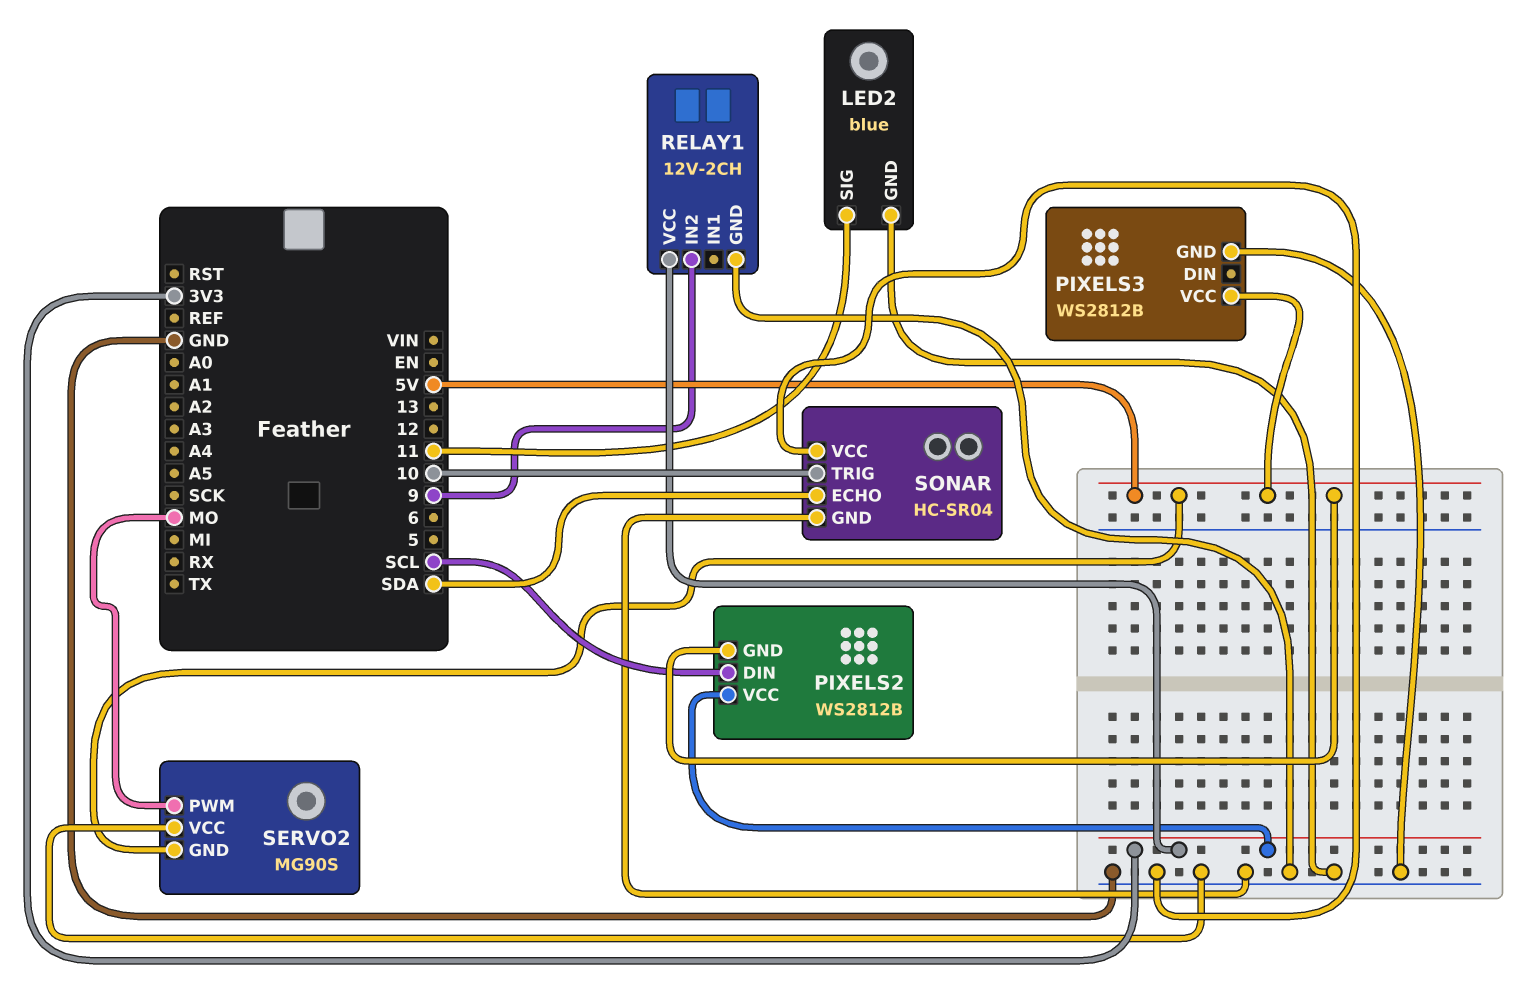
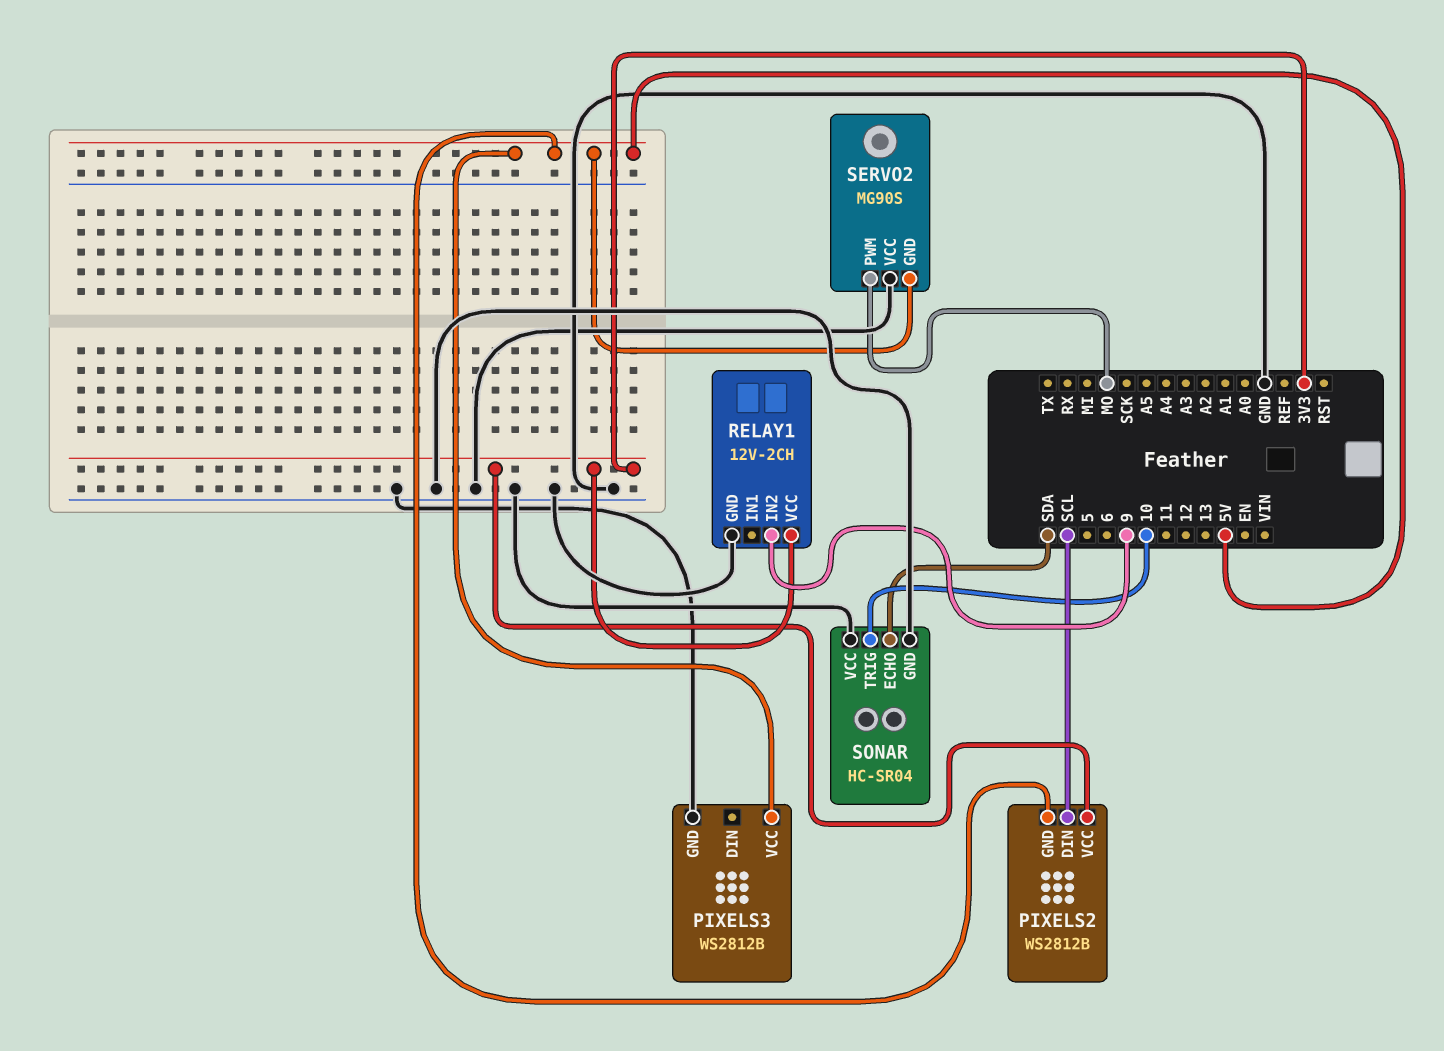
LED2: blue -> none
LED2 pin GND: GND -> none
LED2 pin SIG: 11 -> none

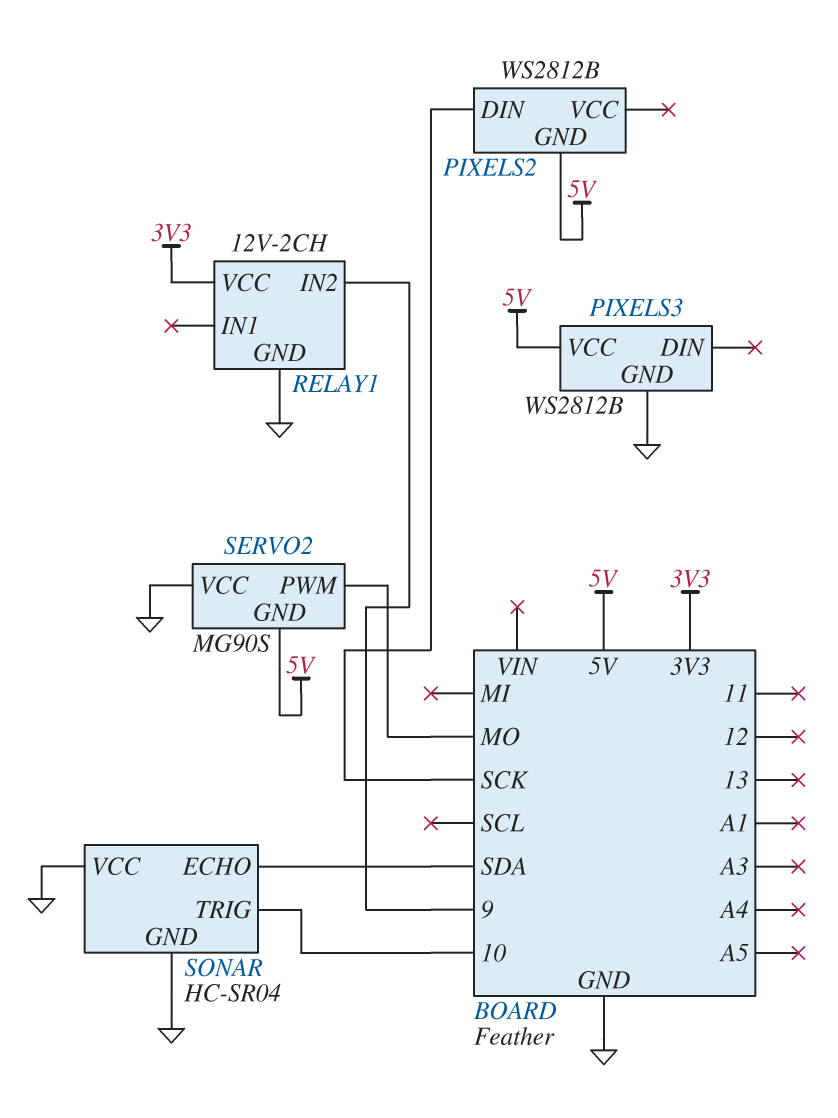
PIXELS2 pin DIN: SCL -> SCK
PIXELS2 pin VCC: 3V3 -> none

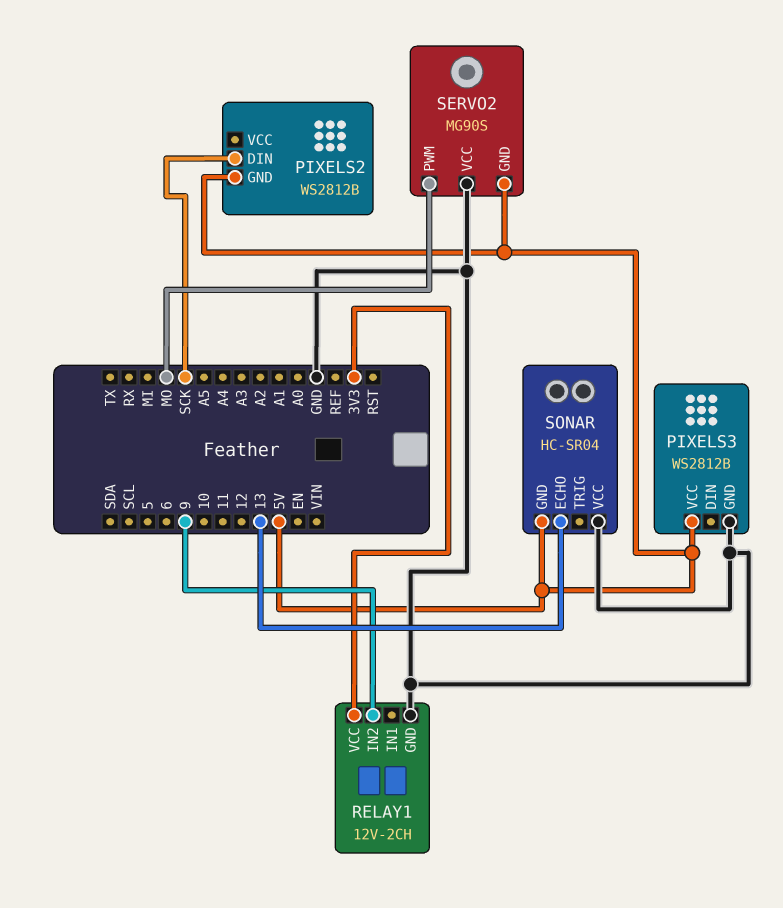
SONAR pin ECHO: SDA -> 13
SONAR pin GND: GND -> 5V
SONAR pin TRIG: 10 -> none

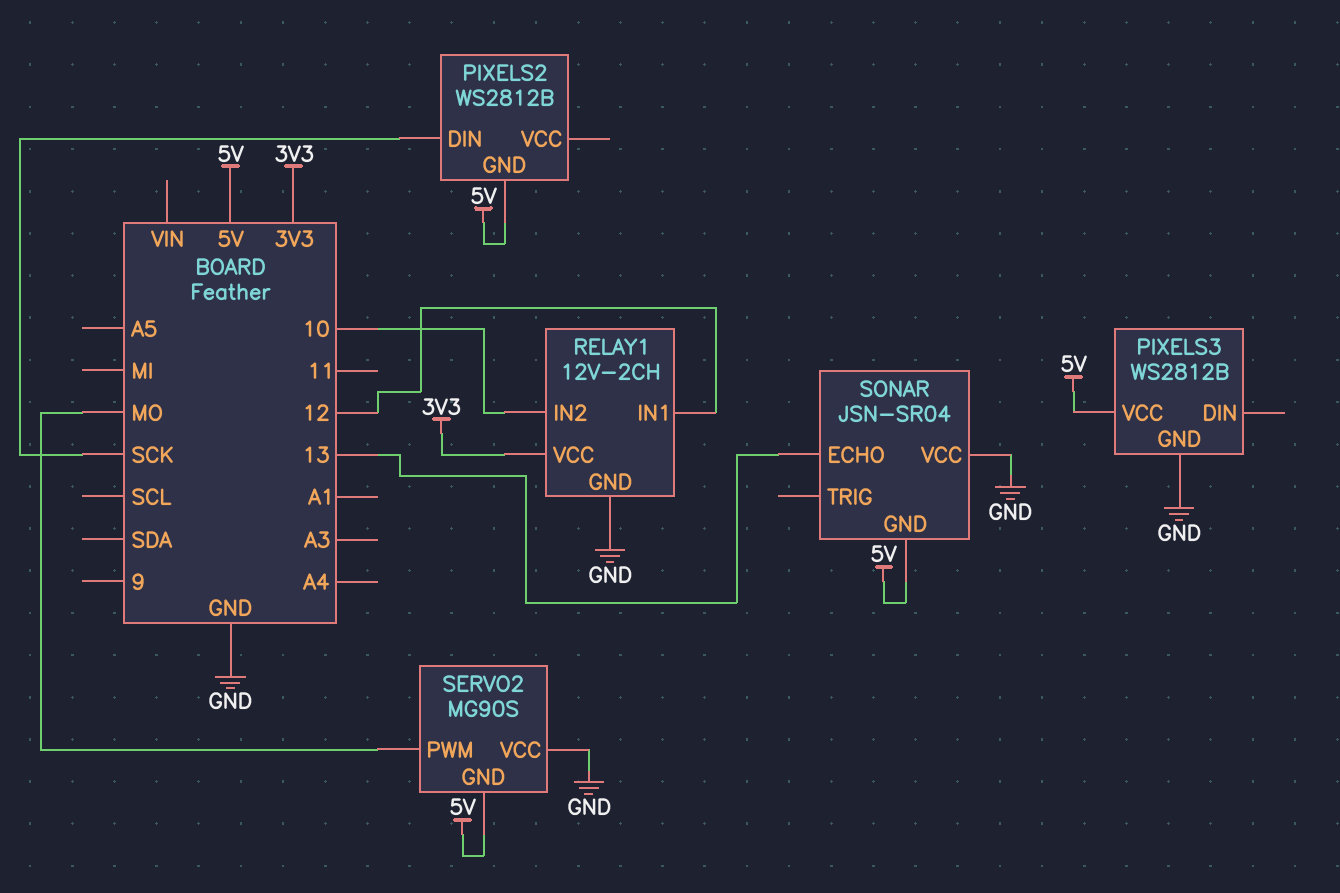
RELAY1 pin IN1: none -> 12
RELAY1 pin IN2: 9 -> 10
SONAR: HC-SR04 -> JSN-SR04

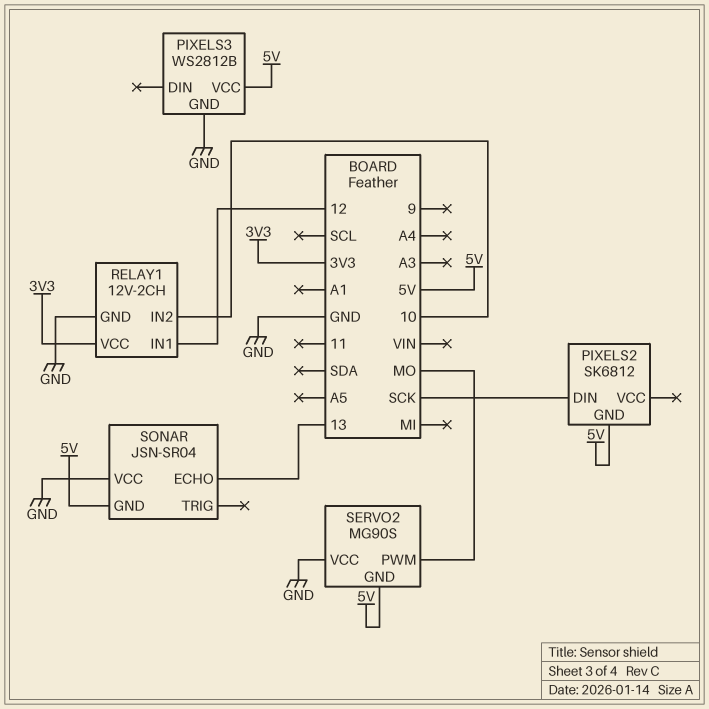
PIXELS2: WS2812B -> SK6812

